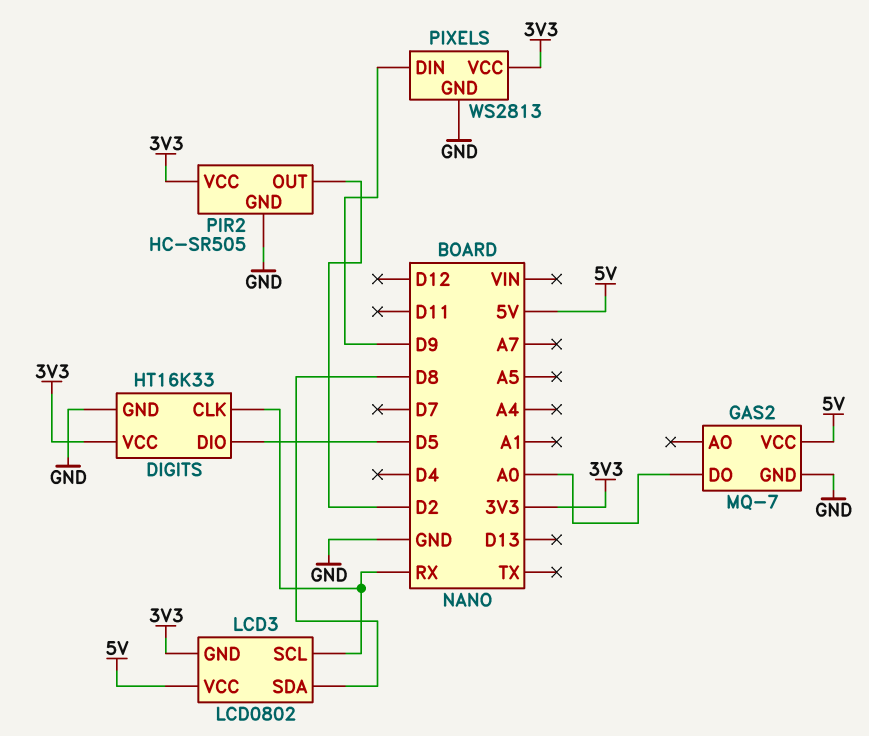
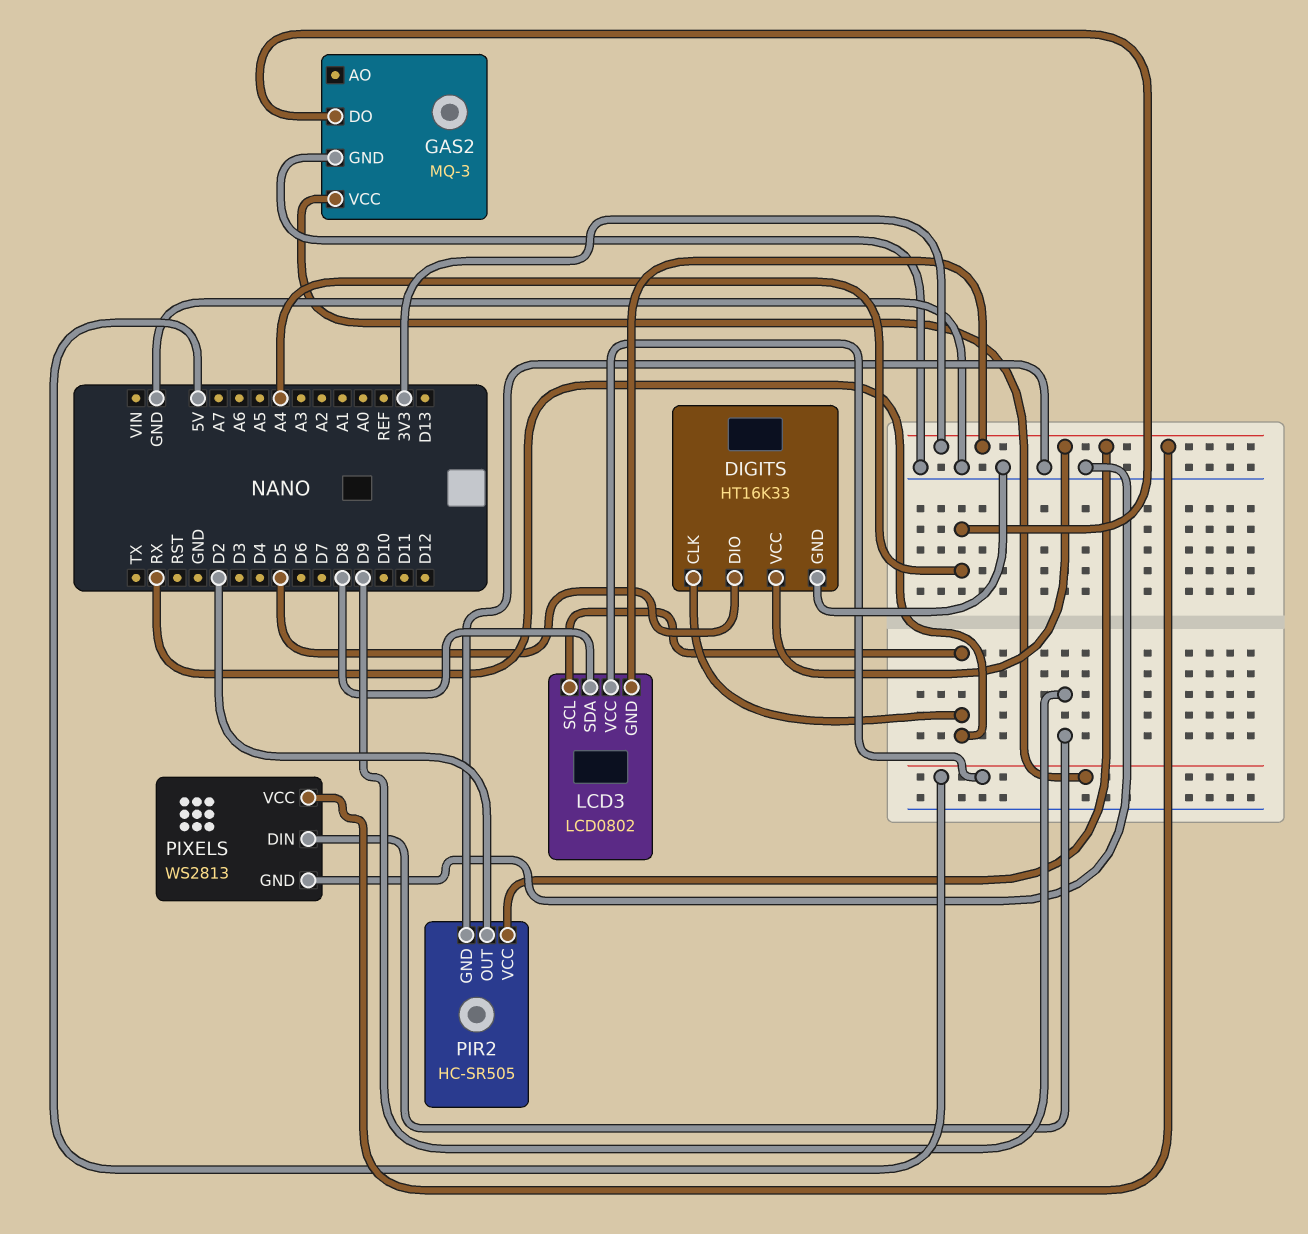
GAS2: MQ-7 -> MQ-3
GAS2 pin DO: A0 -> A4

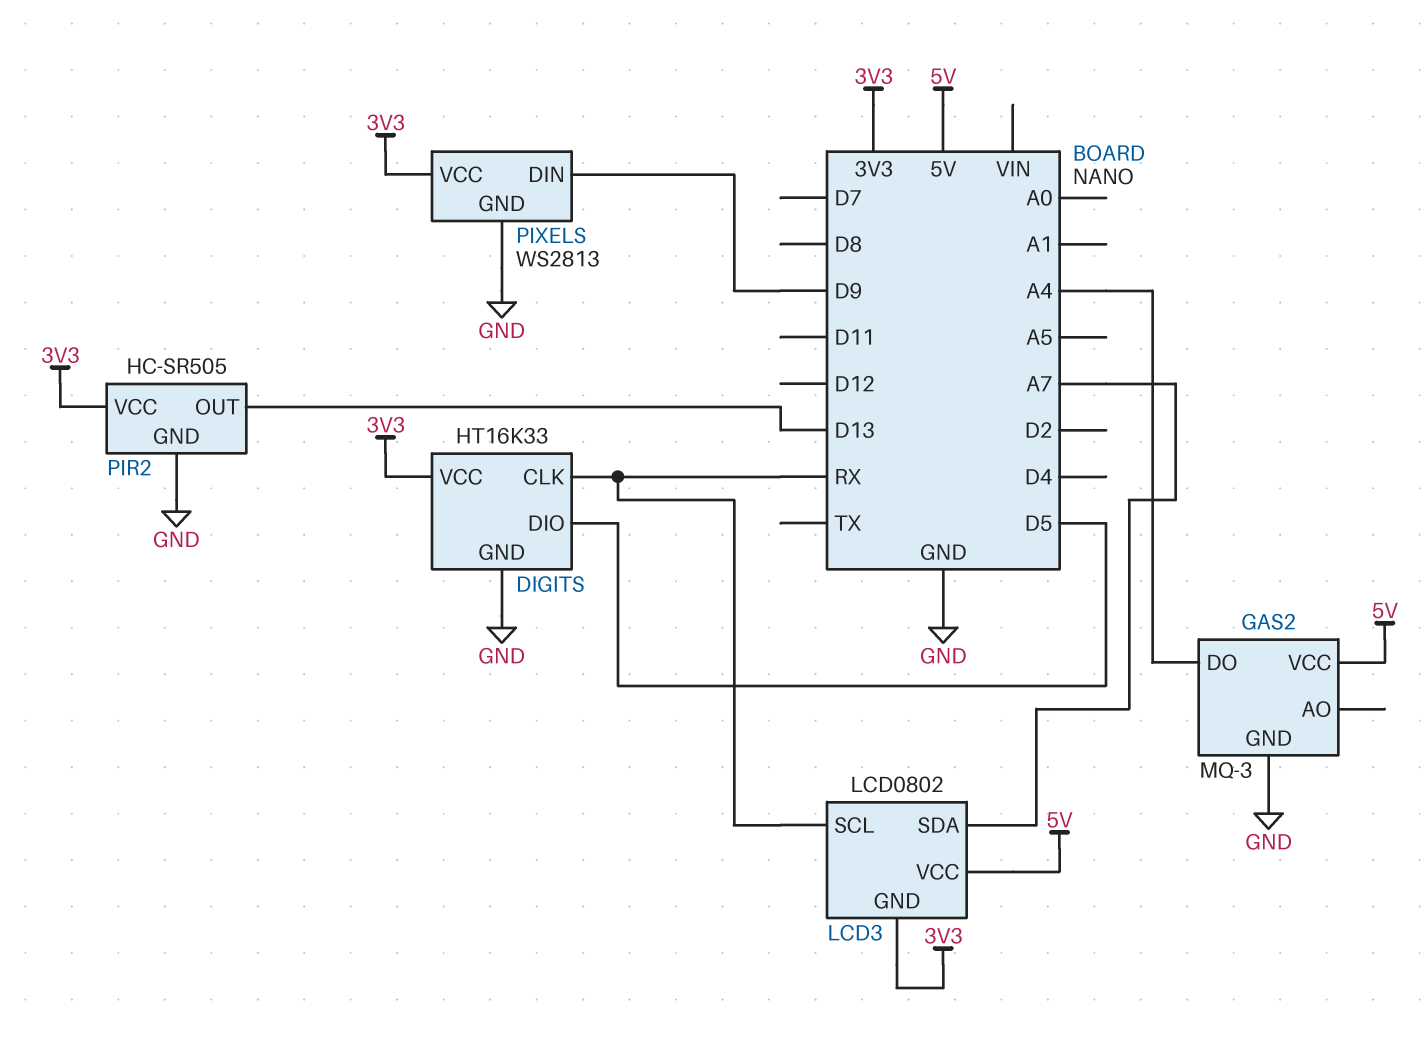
LCD3 pin SDA: D8 -> A7
PIR2 pin OUT: D2 -> D13

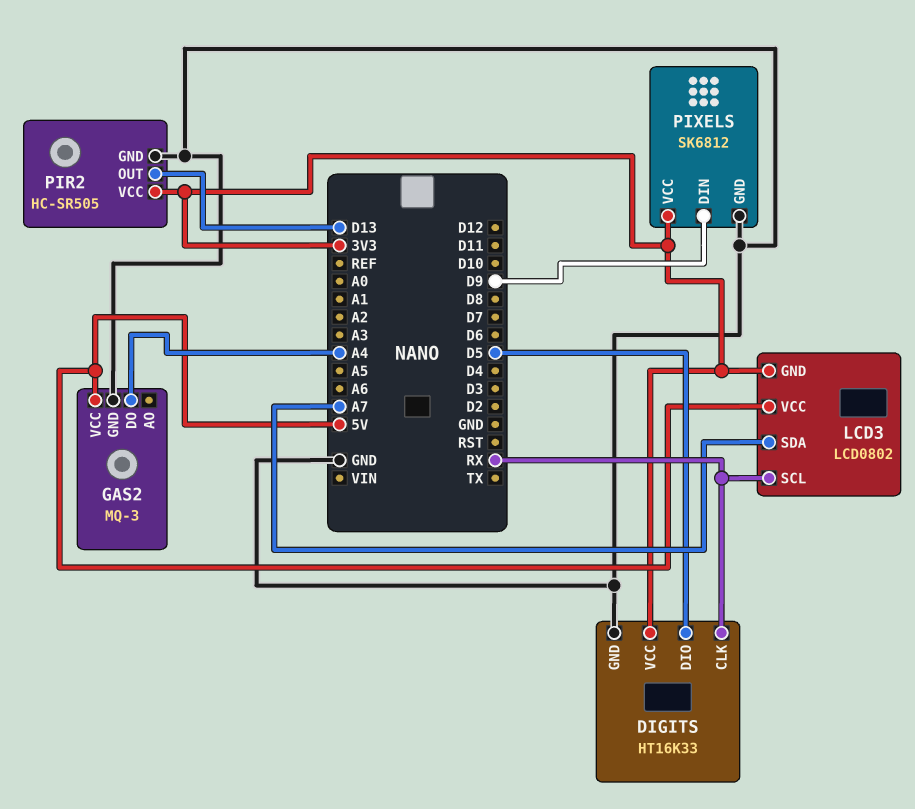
PIXELS: WS2813 -> SK6812

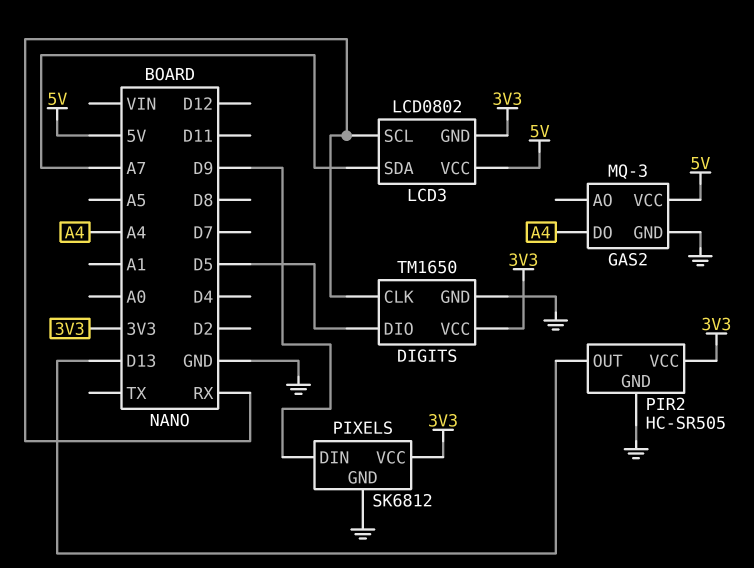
DIGITS: HT16K33 -> TM1650

